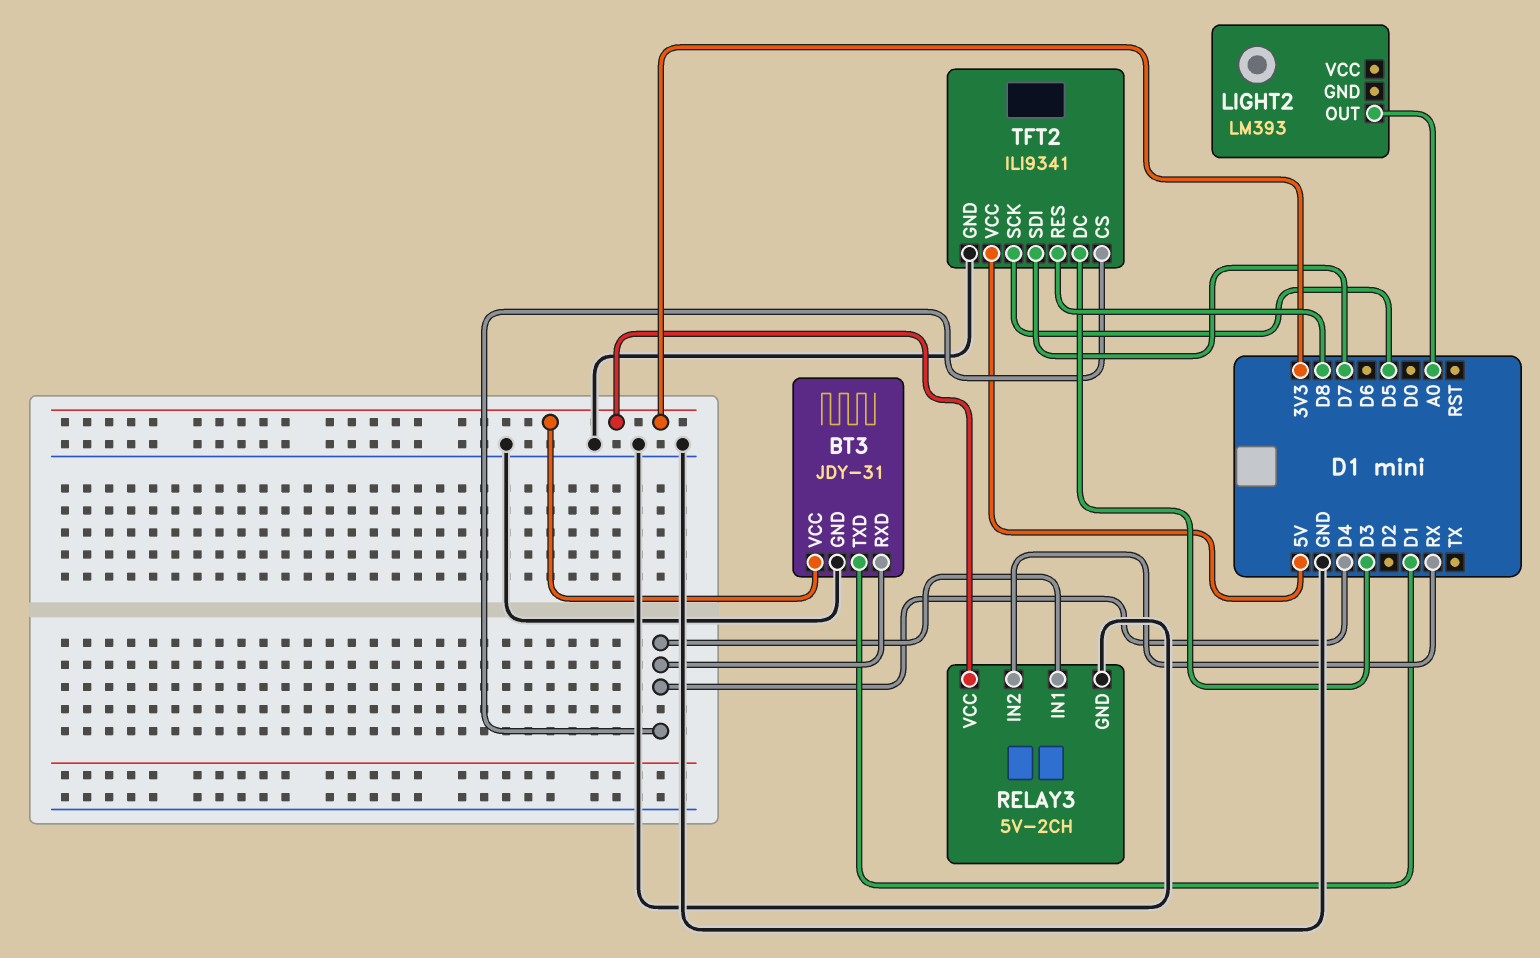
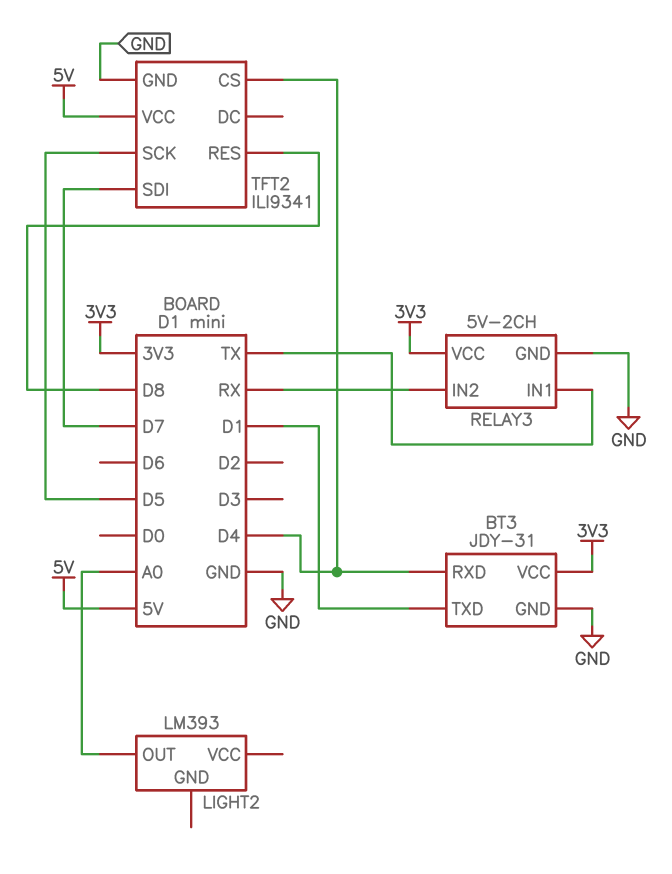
RELAY3 pin IN1: D4 -> TX
TFT2 pin DC: D3 -> none

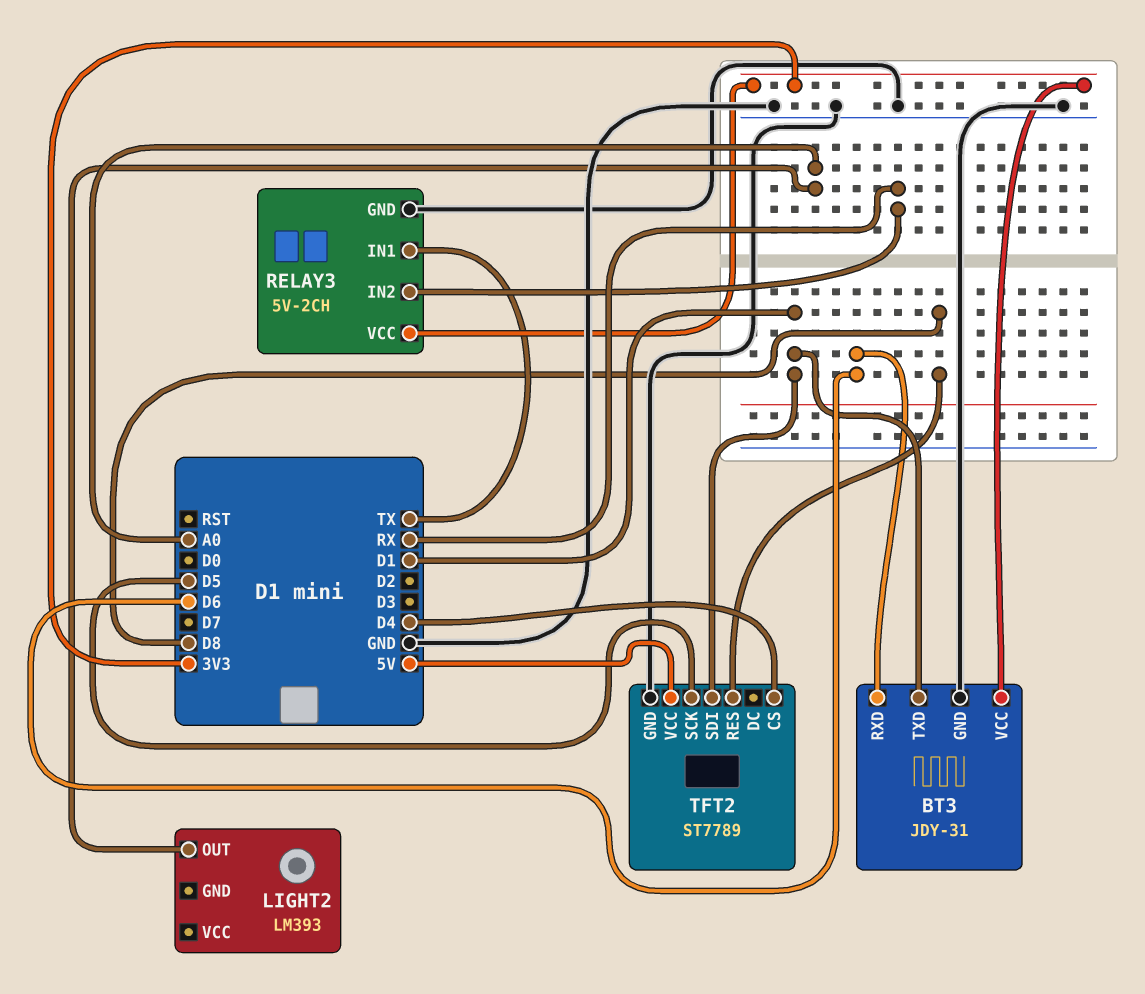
BT3 pin RXD: D4 -> D6
TFT2: ILI9341 -> ST7789
TFT2 pin SDI: D7 -> D1

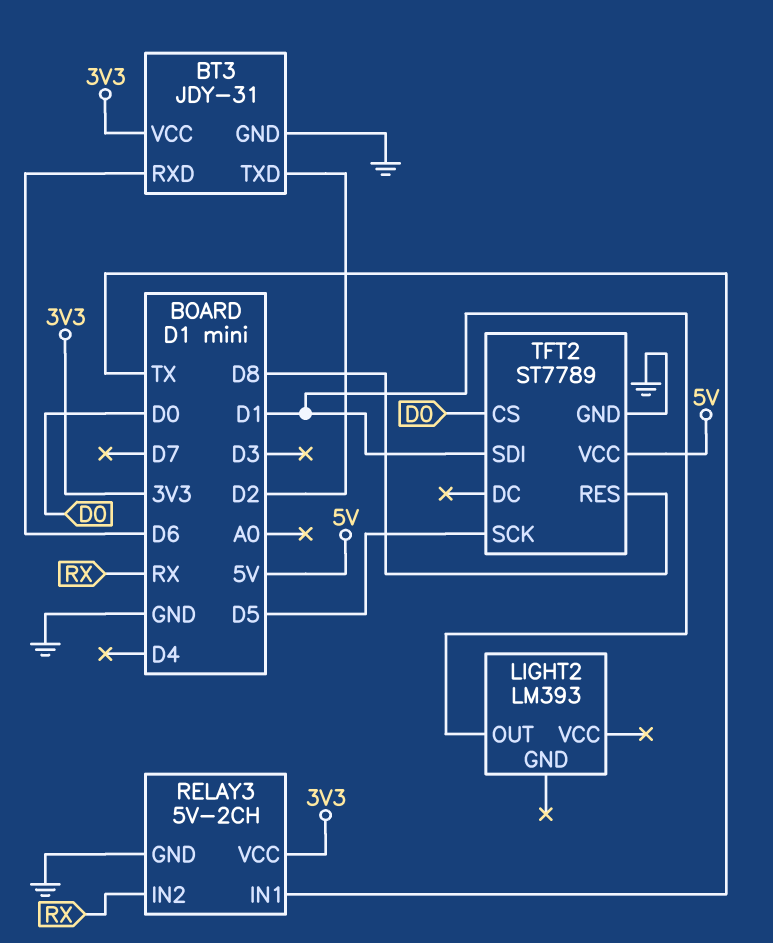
BT3 pin TXD: D1 -> D2
LIGHT2 pin OUT: A0 -> D1
TFT2 pin CS: D4 -> D0

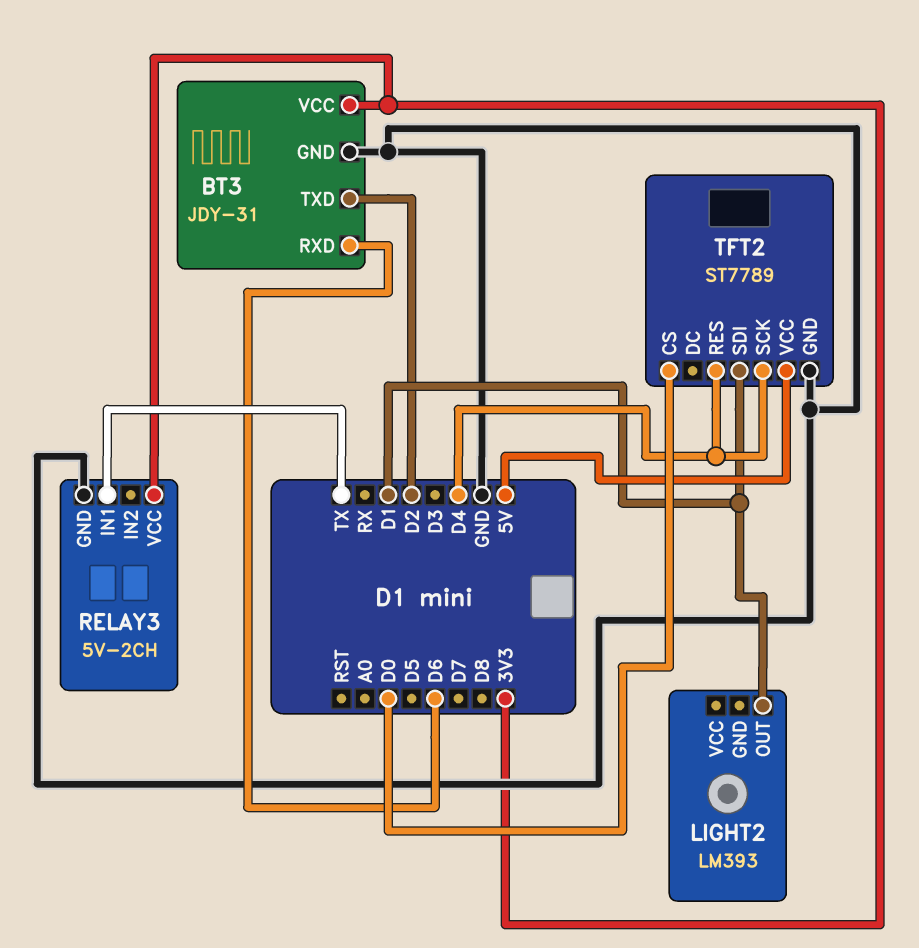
RELAY3 pin IN2: RX -> none
TFT2 pin RES: D8 -> D4
TFT2 pin SCK: D5 -> D4

